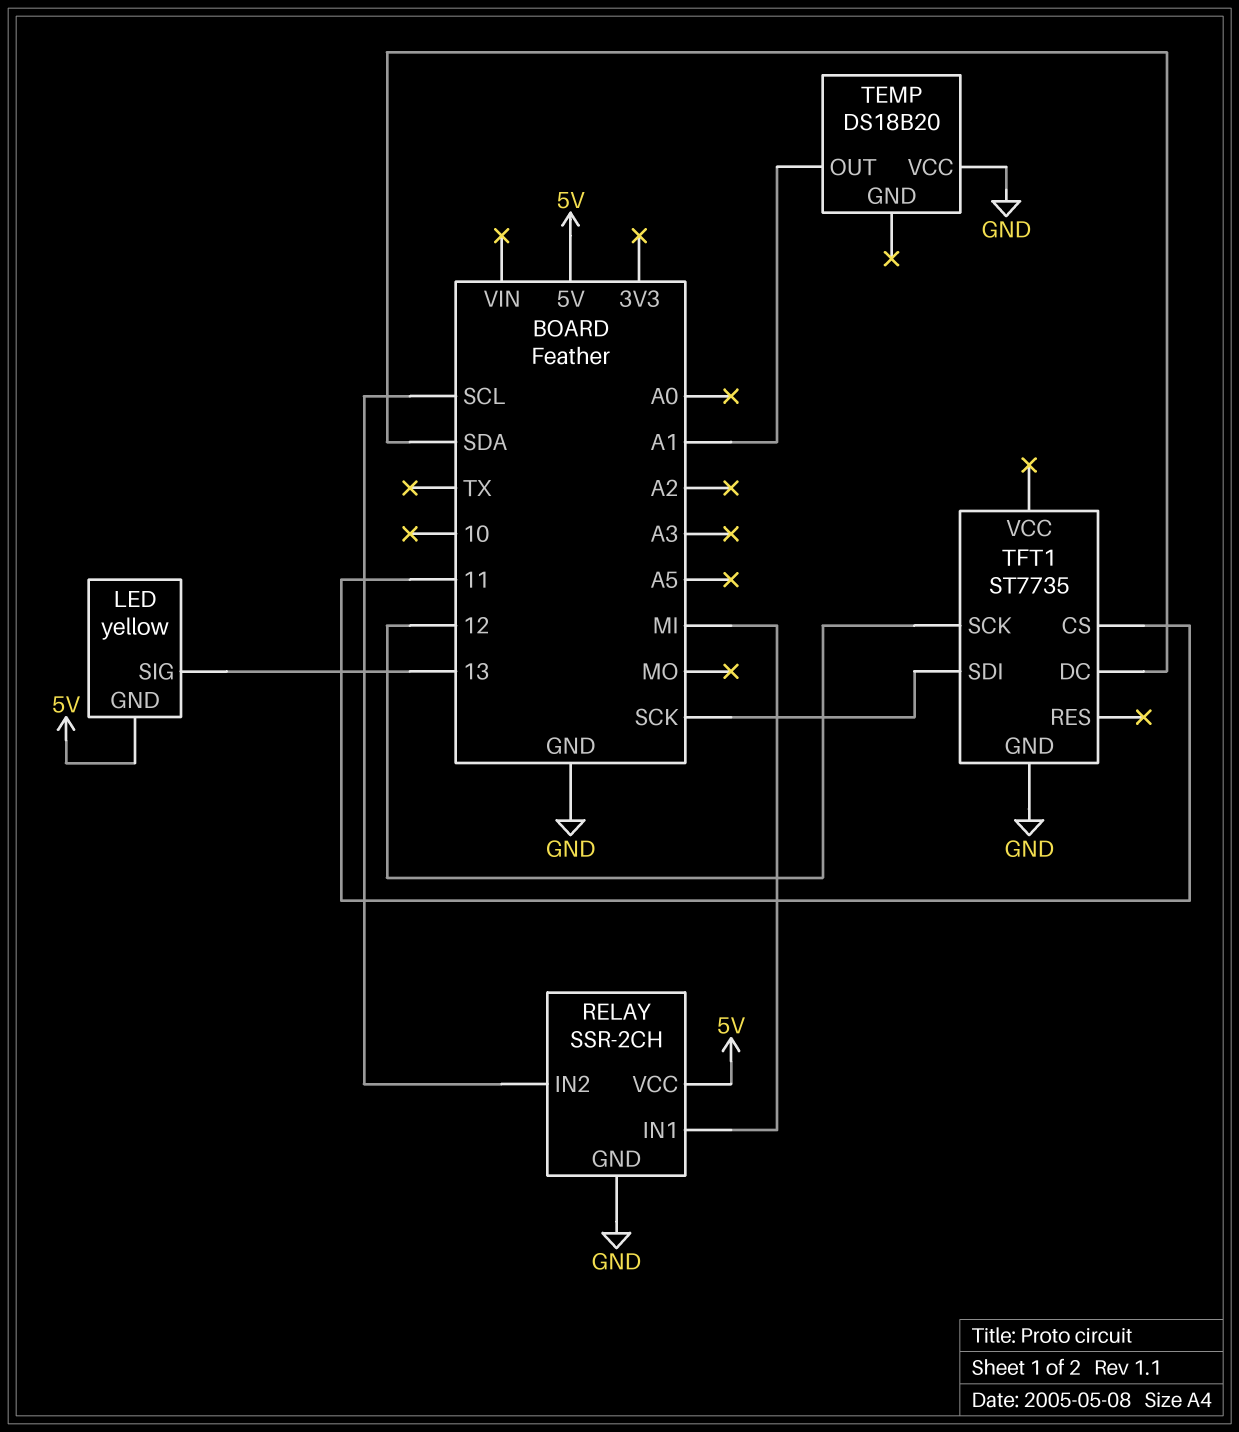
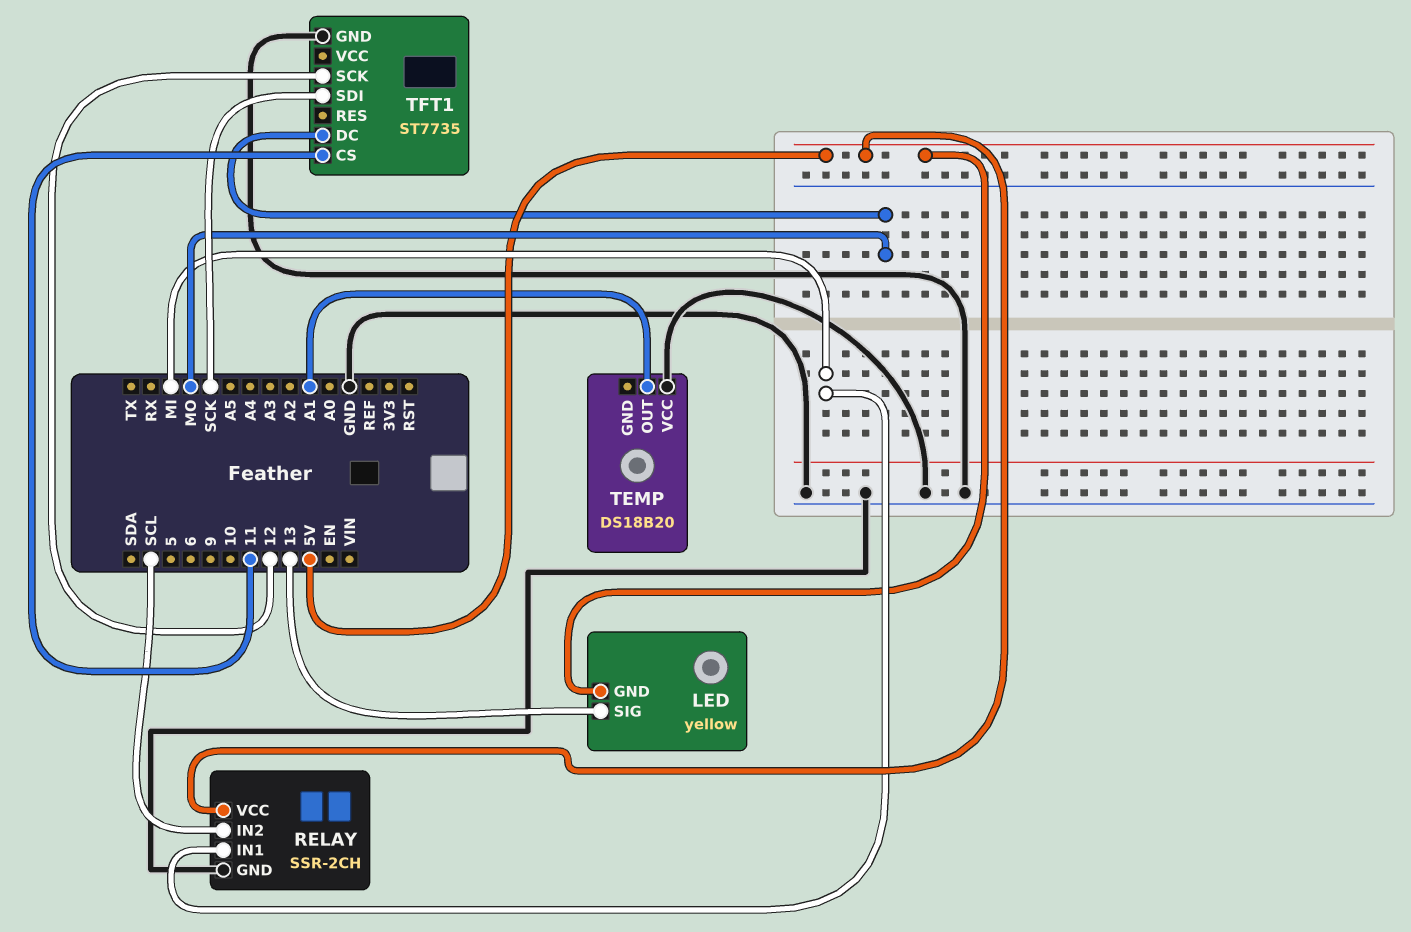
TFT1 pin DC: SDA -> MO

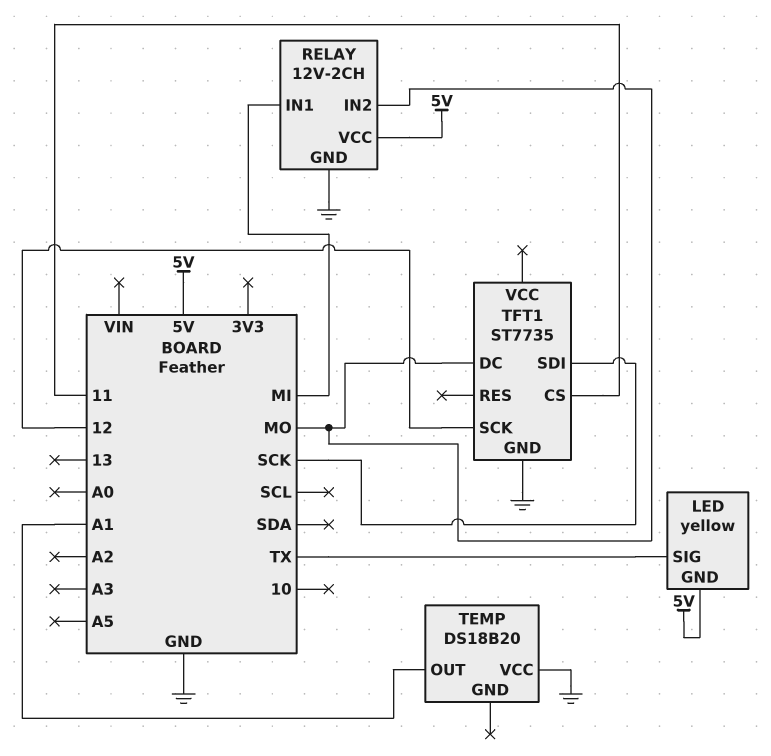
LED pin SIG: 13 -> TX
RELAY: SSR-2CH -> 12V-2CH
RELAY pin IN2: SCL -> MO

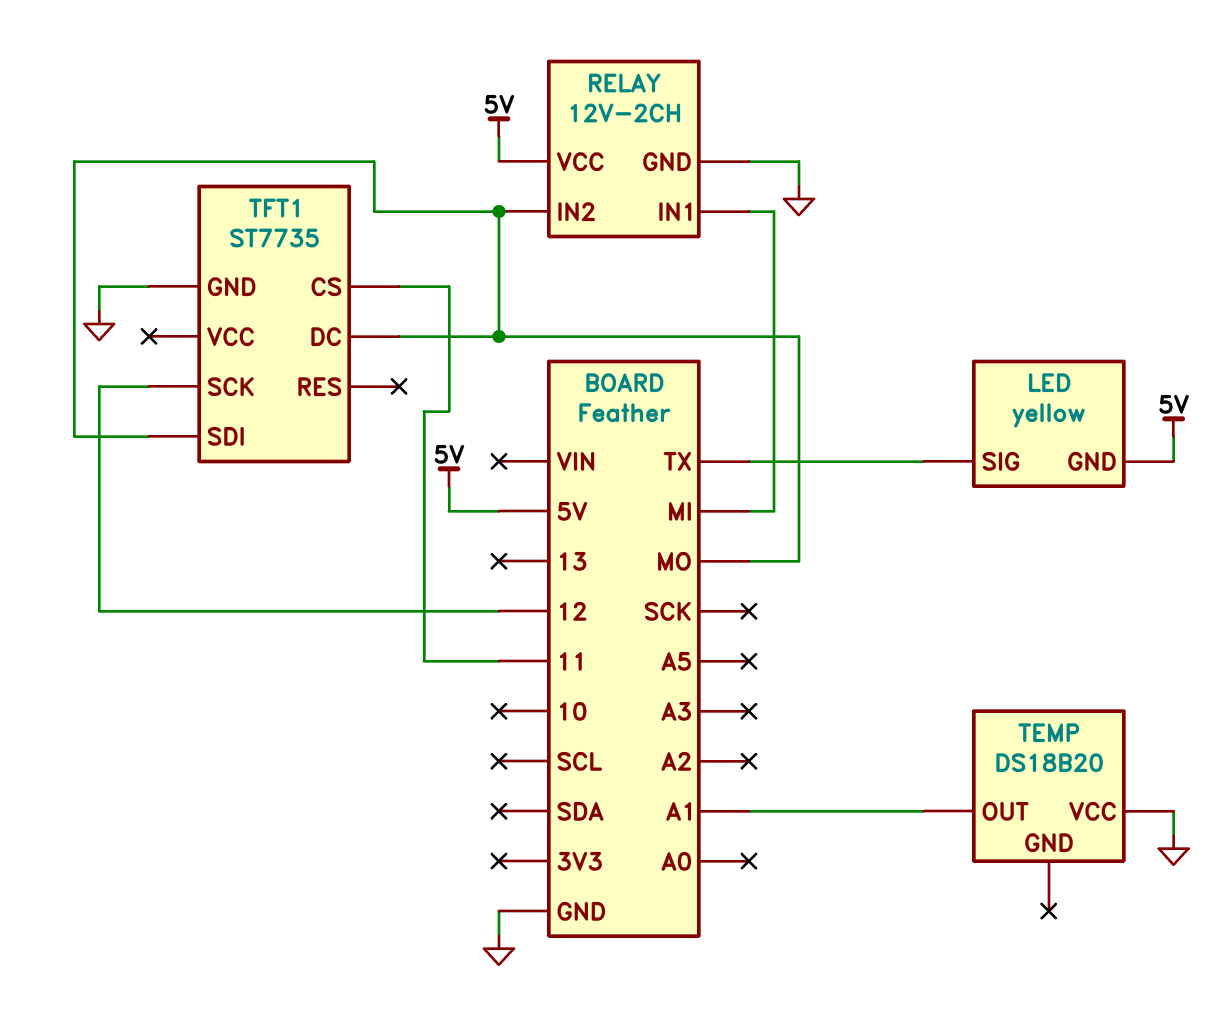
TFT1 pin SDI: SCK -> MO

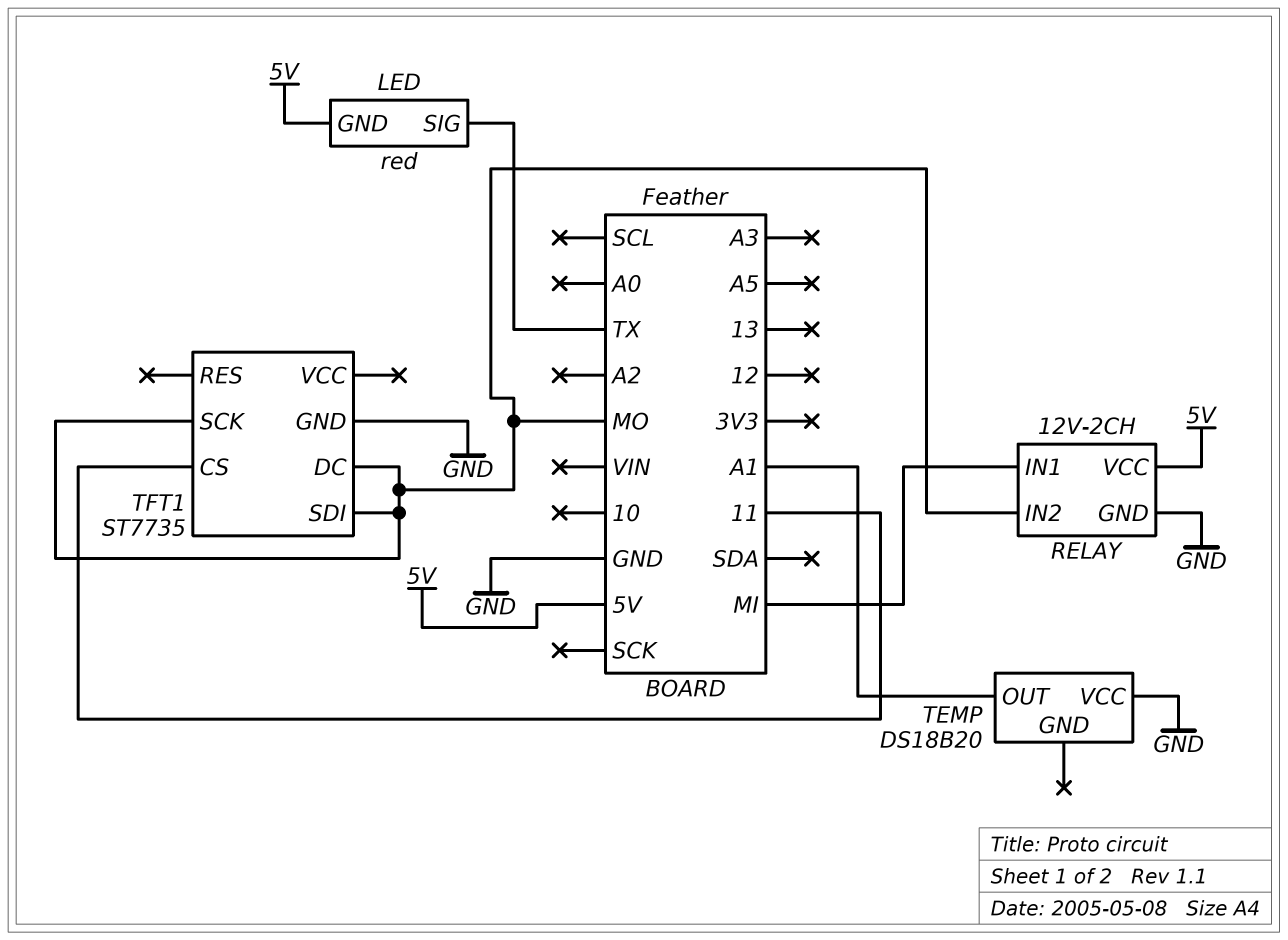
LED: yellow -> red
TFT1 pin SCK: 12 -> MO

